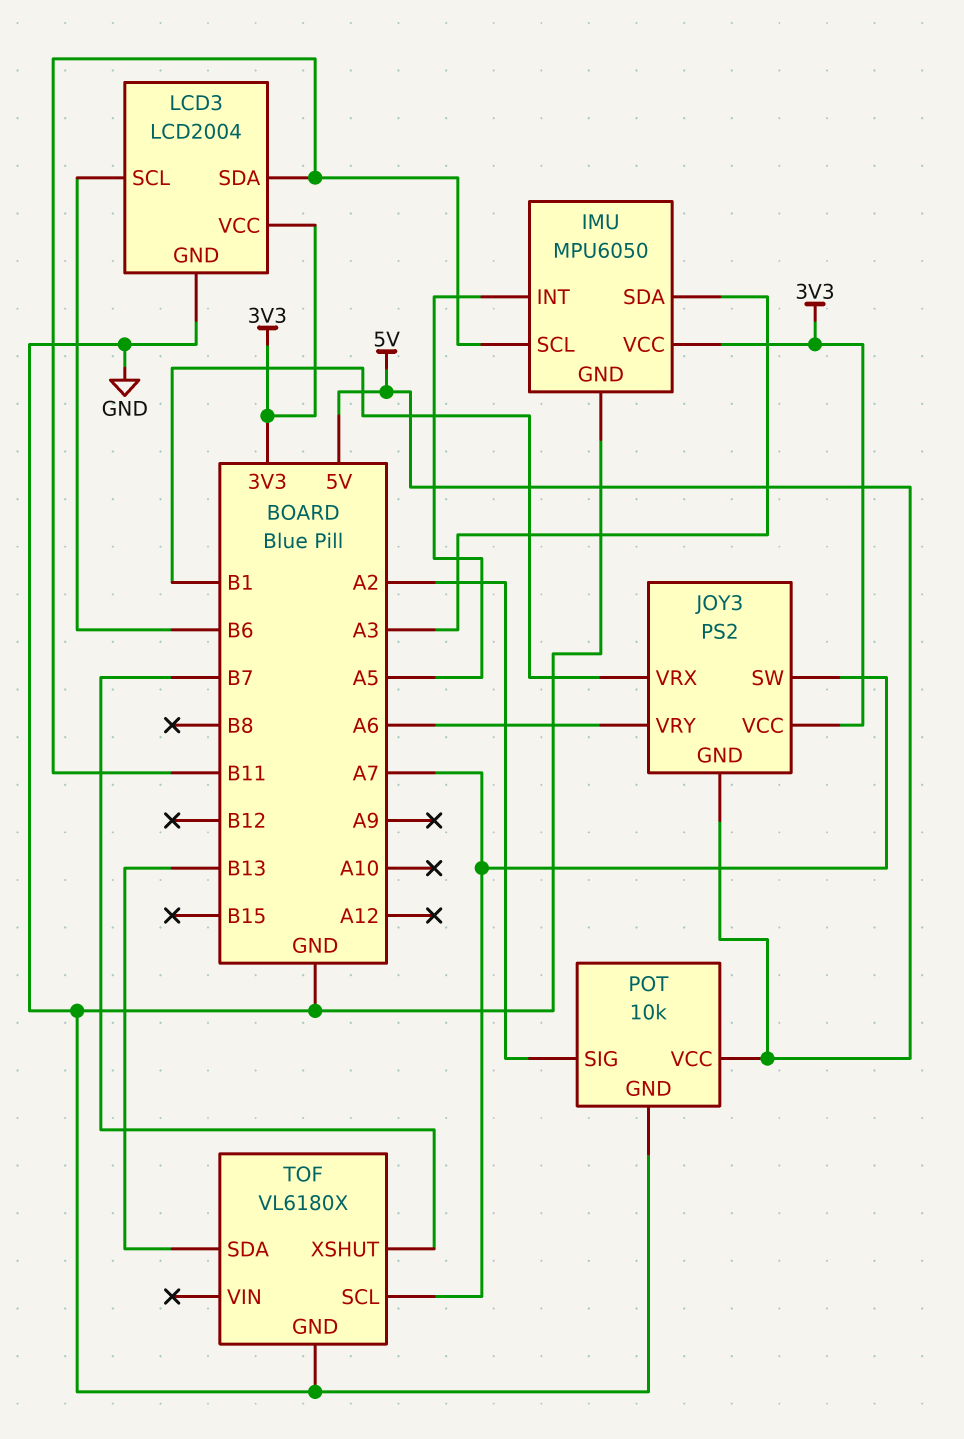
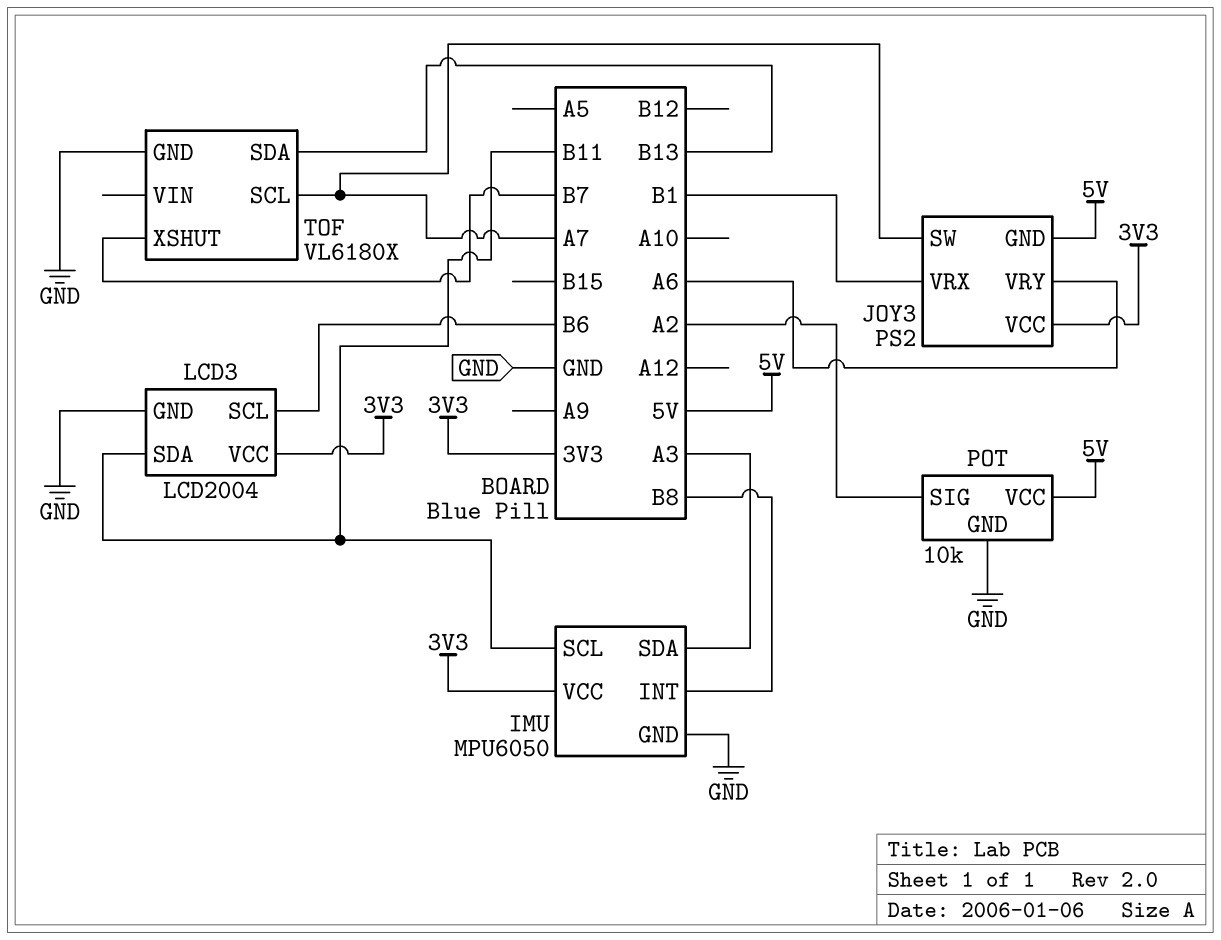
IMU pin INT: A5 -> B8

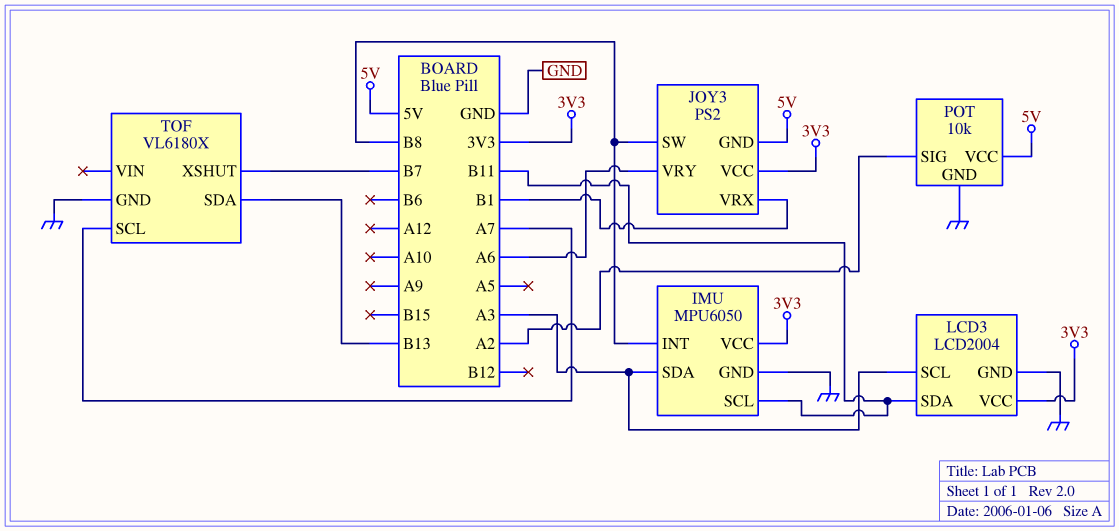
JOY3 pin SW: A7 -> B8
LCD3 pin SCL: B6 -> A3

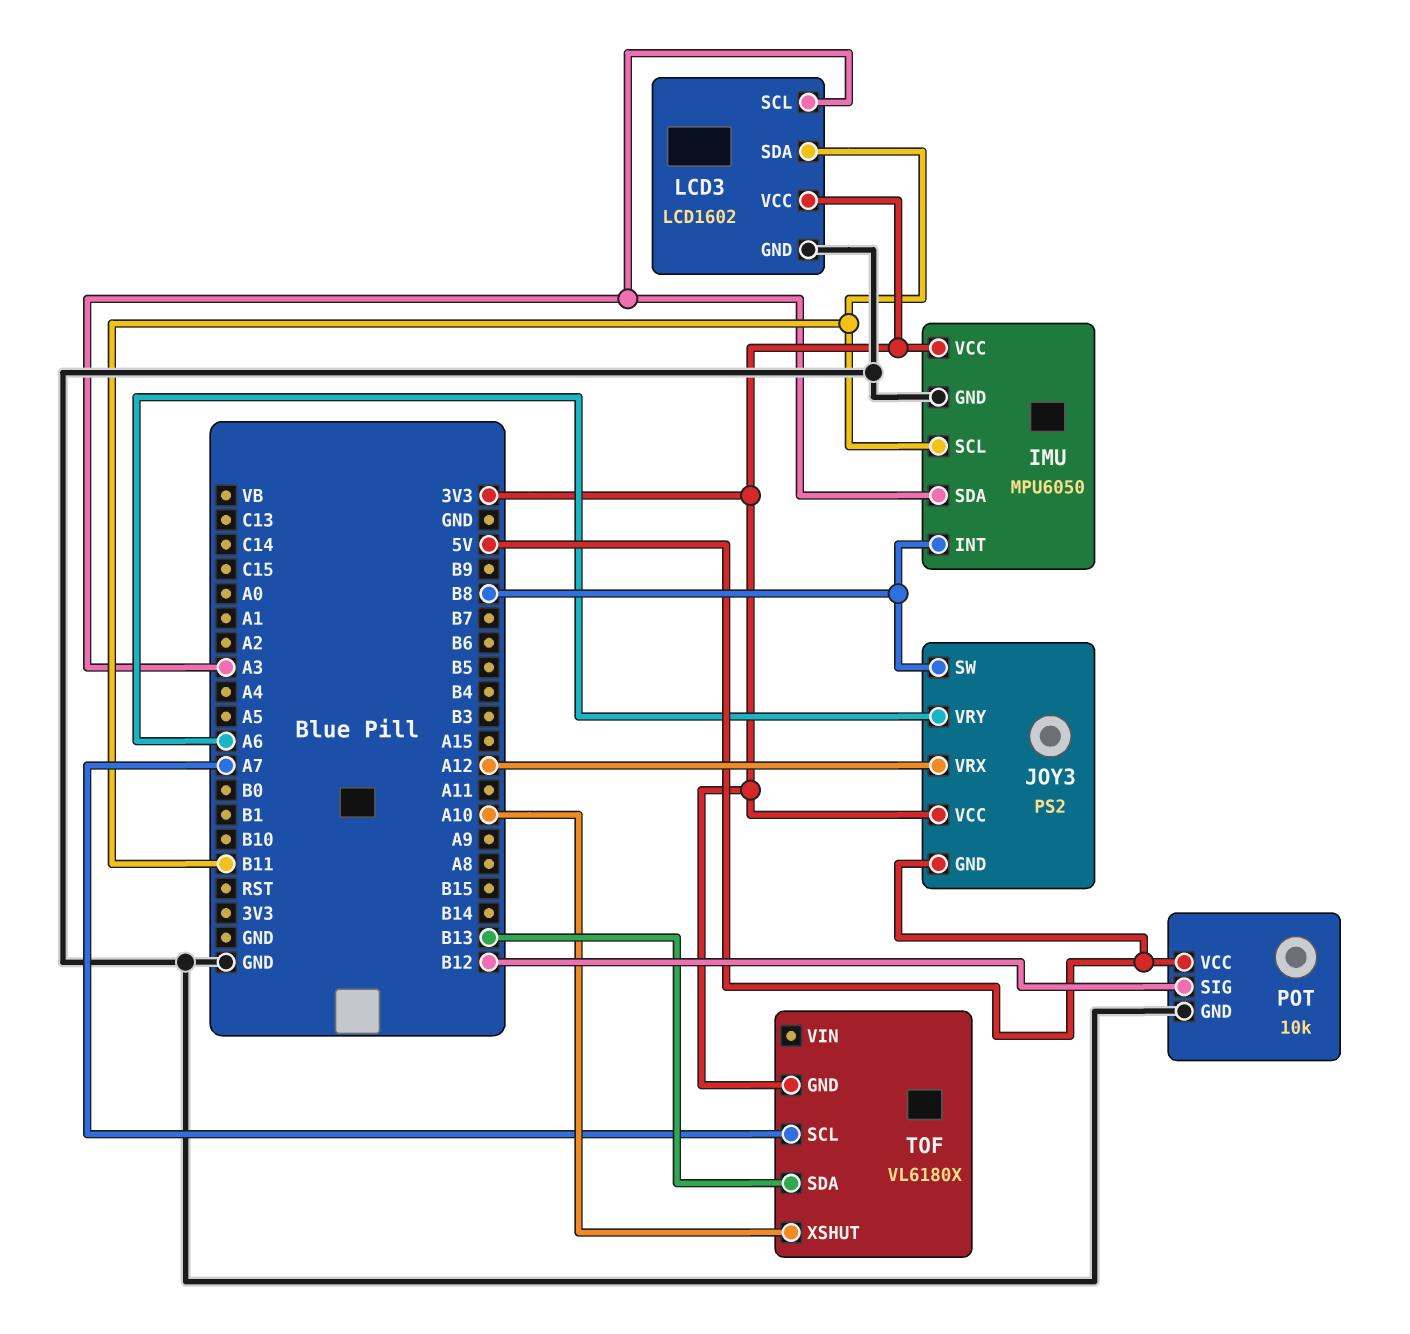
JOY3 pin VRX: B1 -> A12
LCD3: LCD2004 -> LCD1602
POT pin SIG: A2 -> B12
TOF pin GND: GND -> 3V3
TOF pin XSHUT: B7 -> A10

